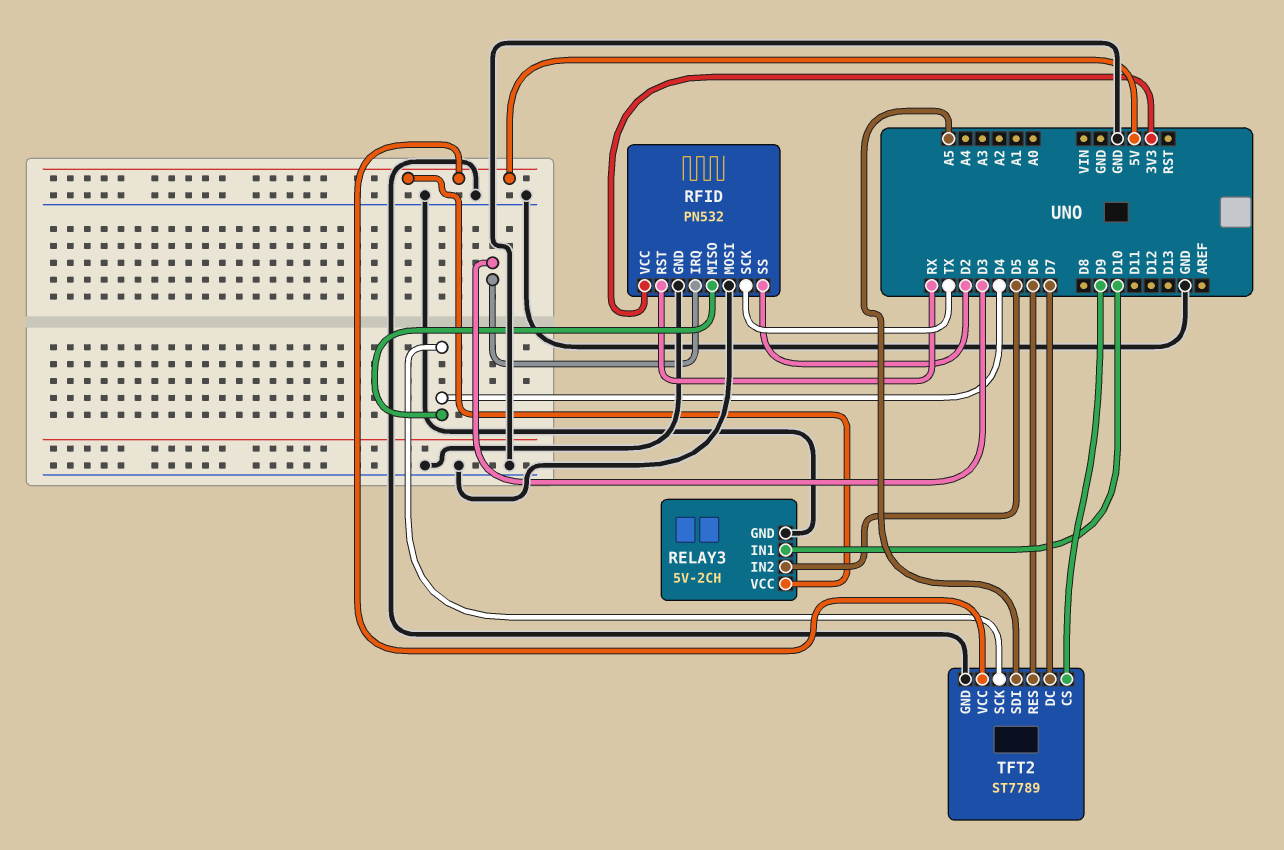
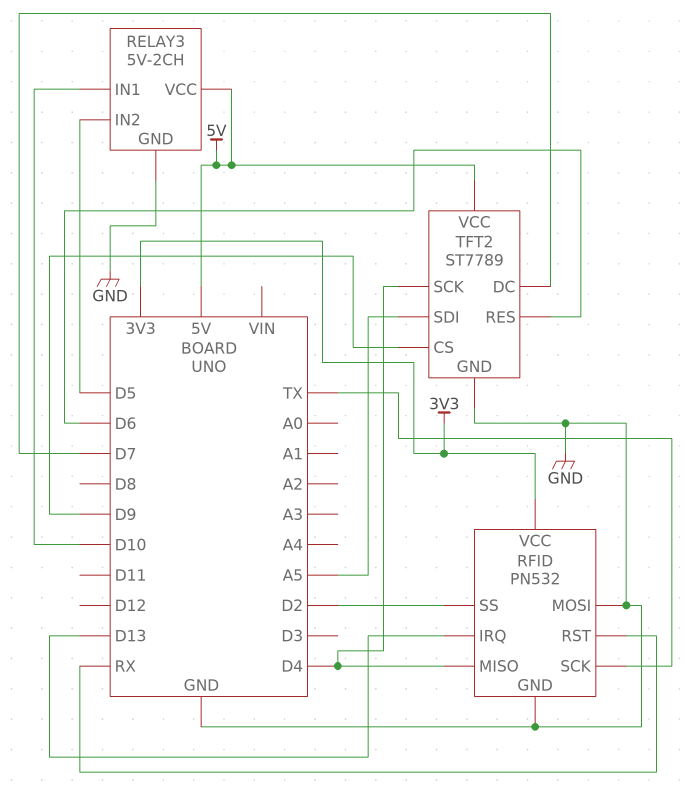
RFID pin IRQ: D3 -> D13

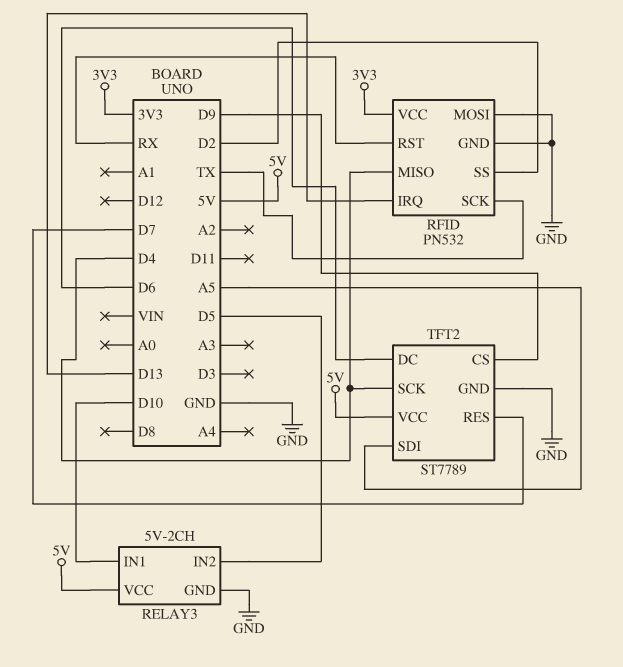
TFT2 pin DC: D7 -> D6
TFT2 pin RES: D6 -> D7

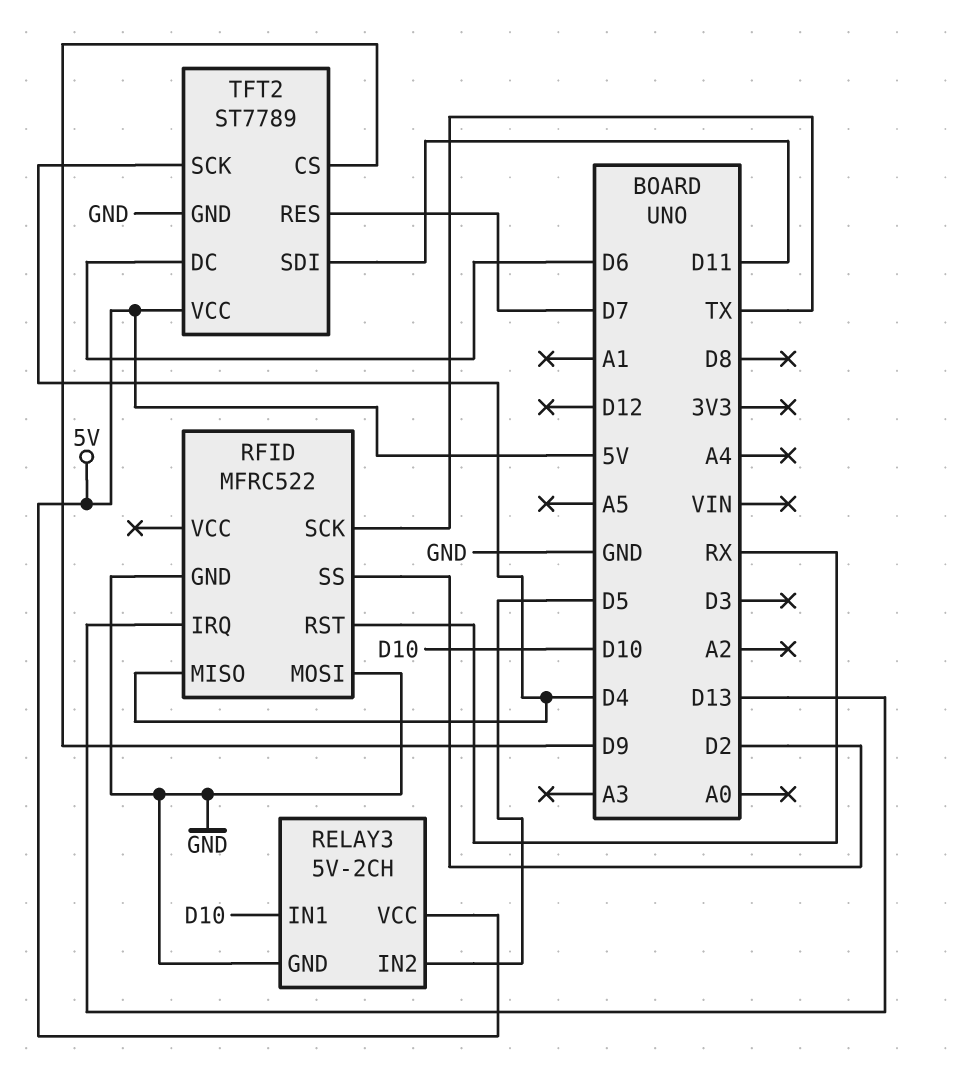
RFID: PN532 -> MFRC522
RFID pin VCC: 3V3 -> none
TFT2 pin SDI: A5 -> D11

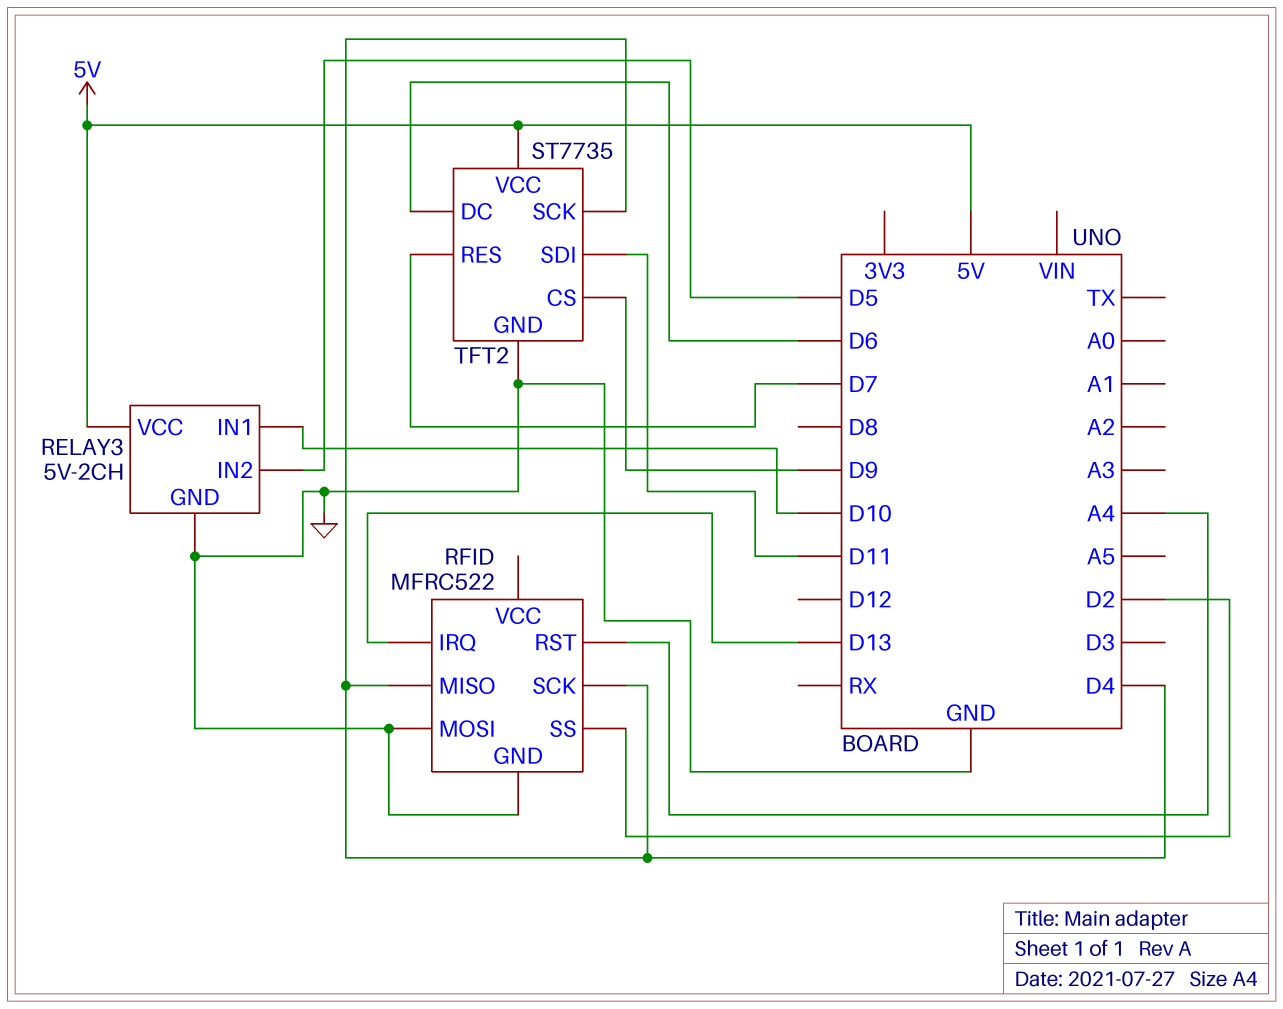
RFID pin RST: RX -> A4
RFID pin SCK: TX -> D4
TFT2: ST7789 -> ST7735

